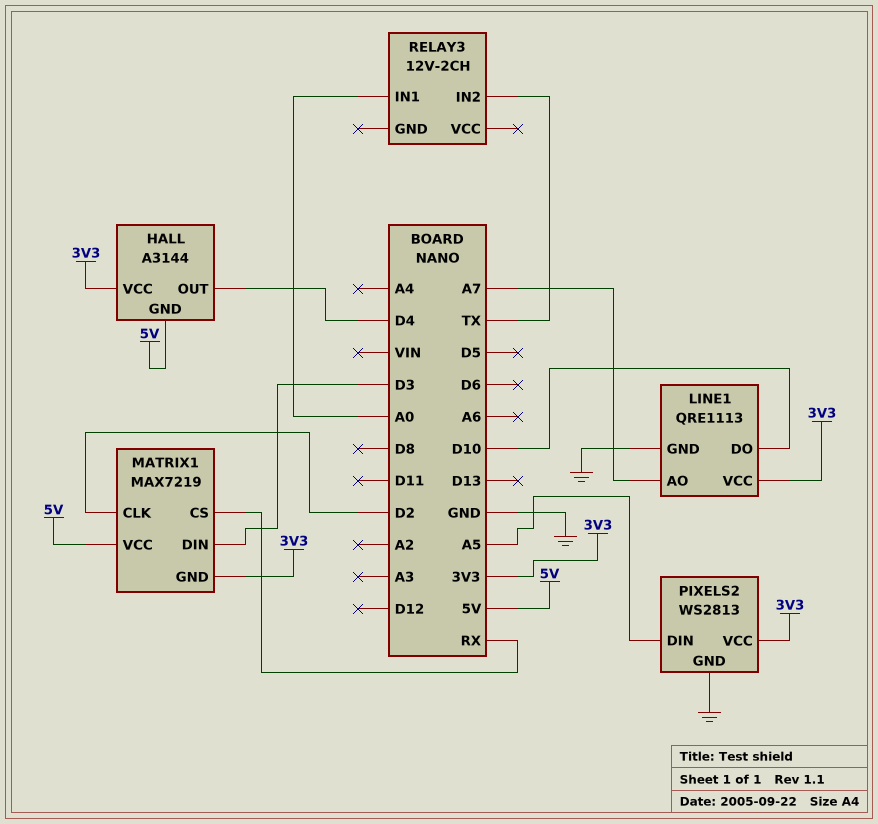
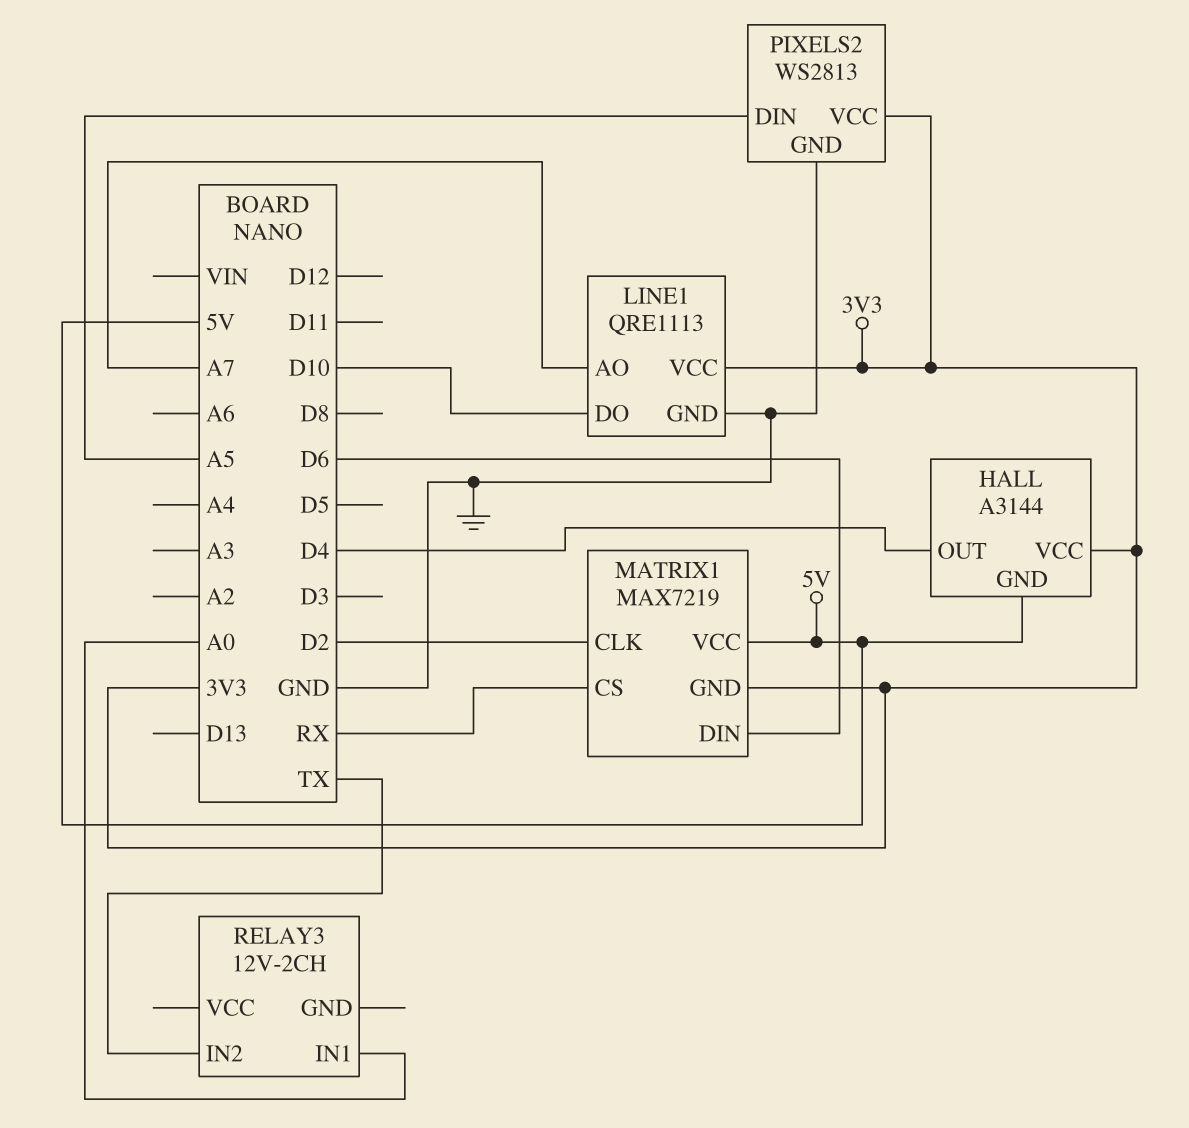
MATRIX1 pin DIN: D3 -> D6

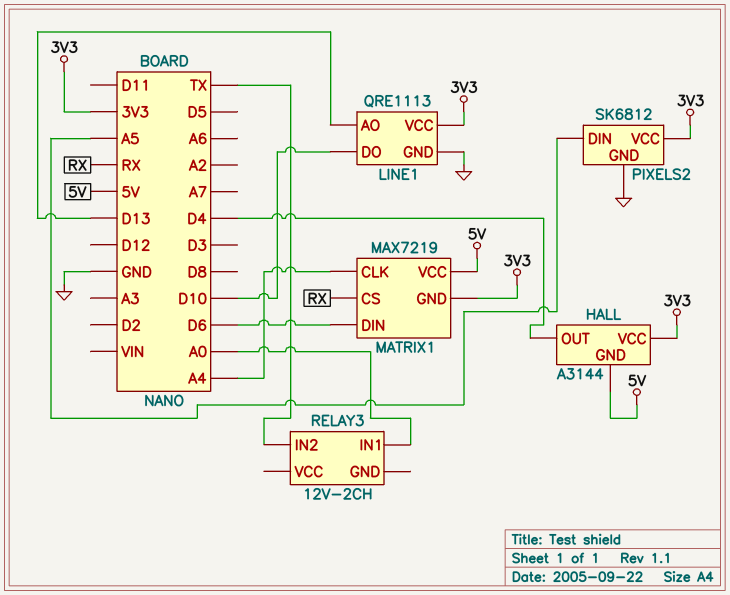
LINE1 pin AO: A7 -> D13
MATRIX1 pin CLK: D2 -> A4
PIXELS2: WS2813 -> SK6812

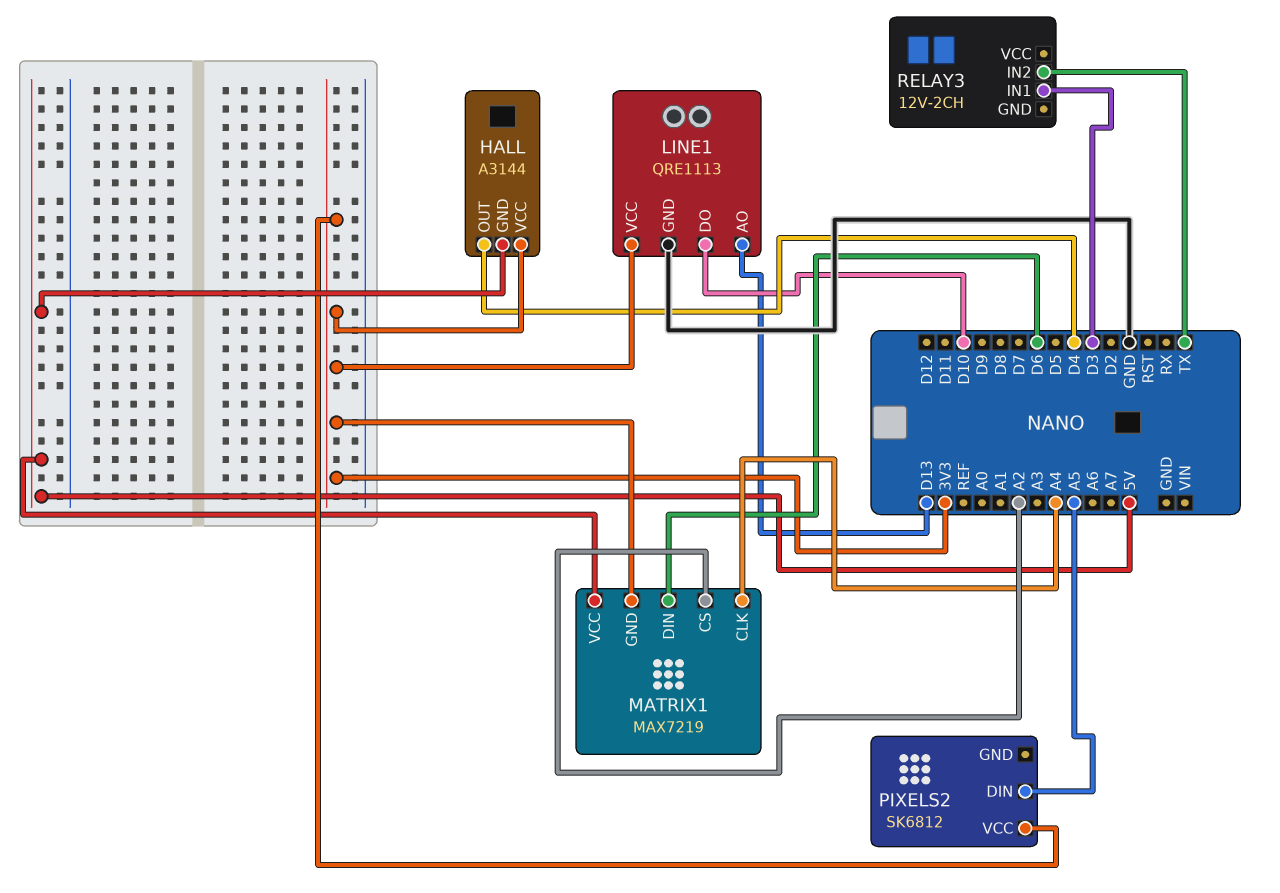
MATRIX1 pin CS: RX -> A2
PIXELS2 pin GND: GND -> none
RELAY3 pin IN1: A0 -> D3

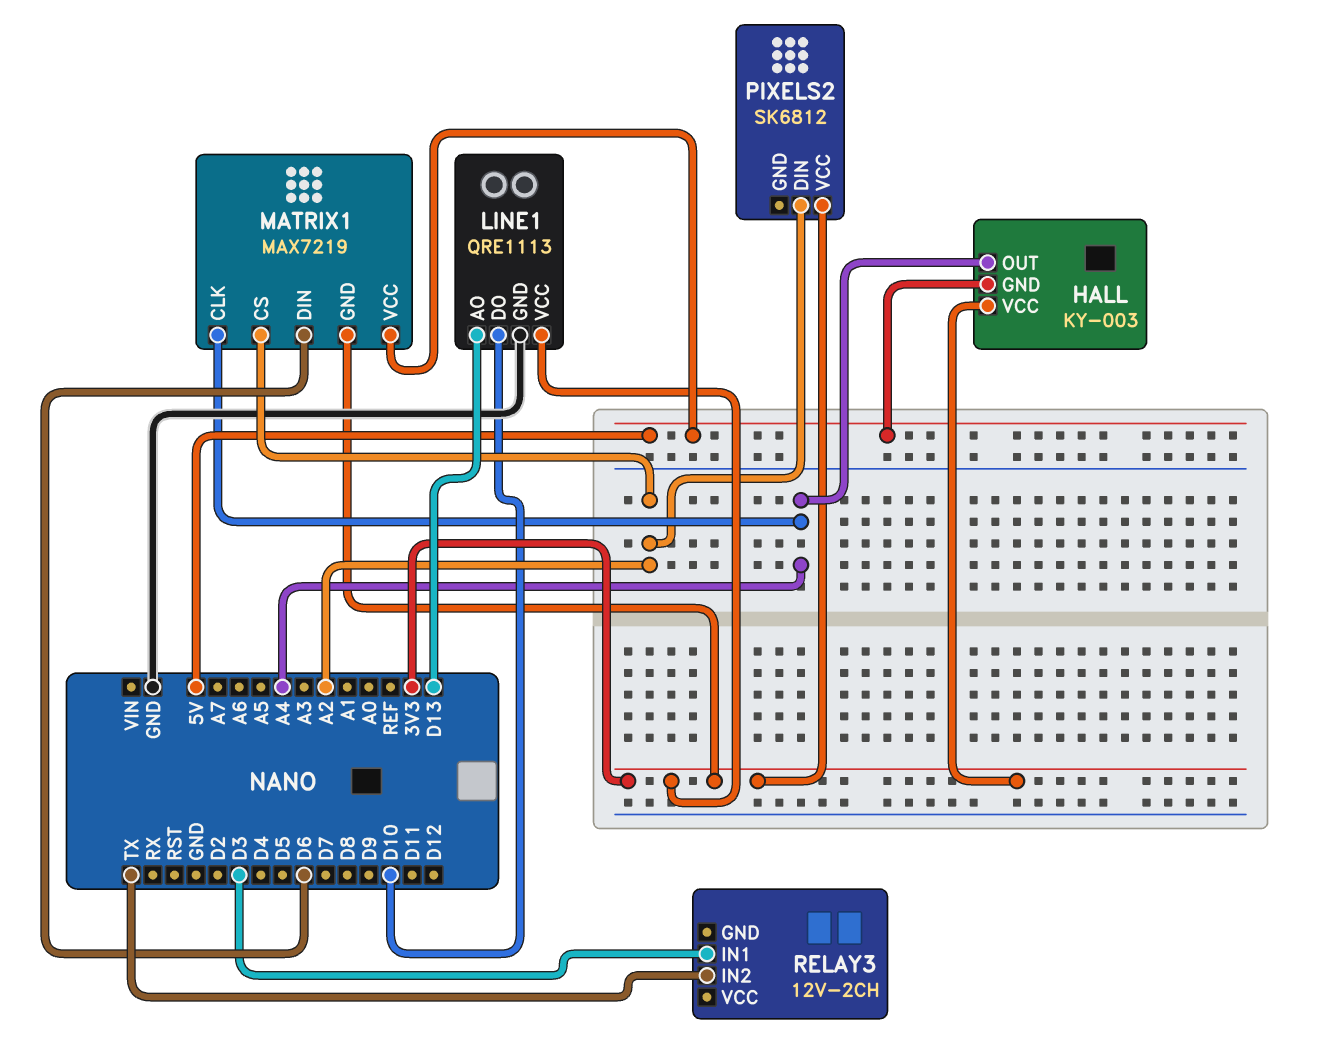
HALL: A3144 -> KY-003
HALL pin OUT: D4 -> A4
PIXELS2 pin DIN: A5 -> A2

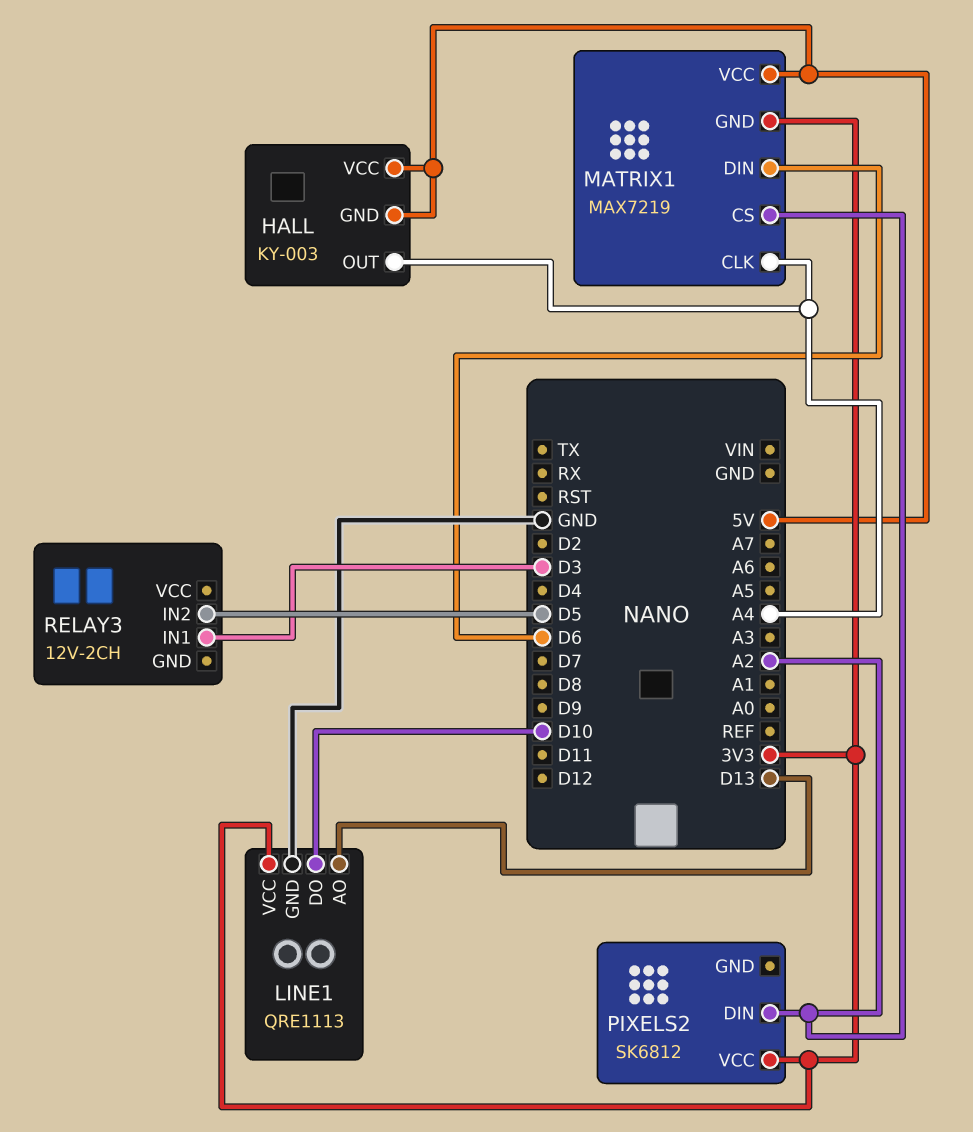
HALL pin VCC: 3V3 -> 5V
RELAY3 pin IN2: TX -> D5

